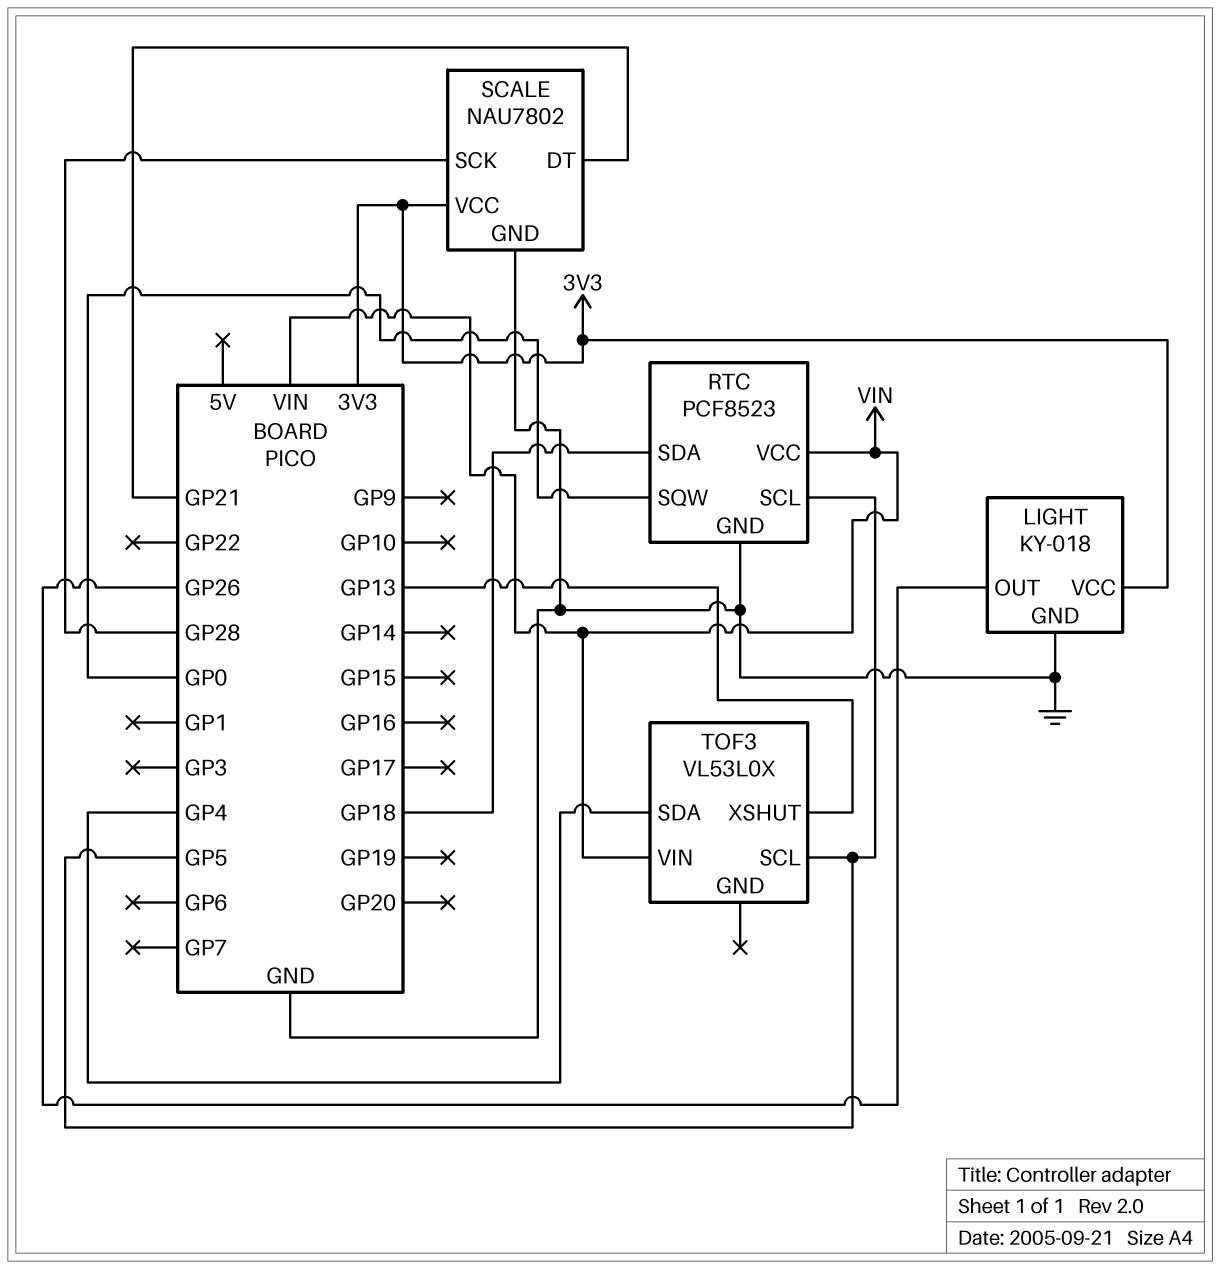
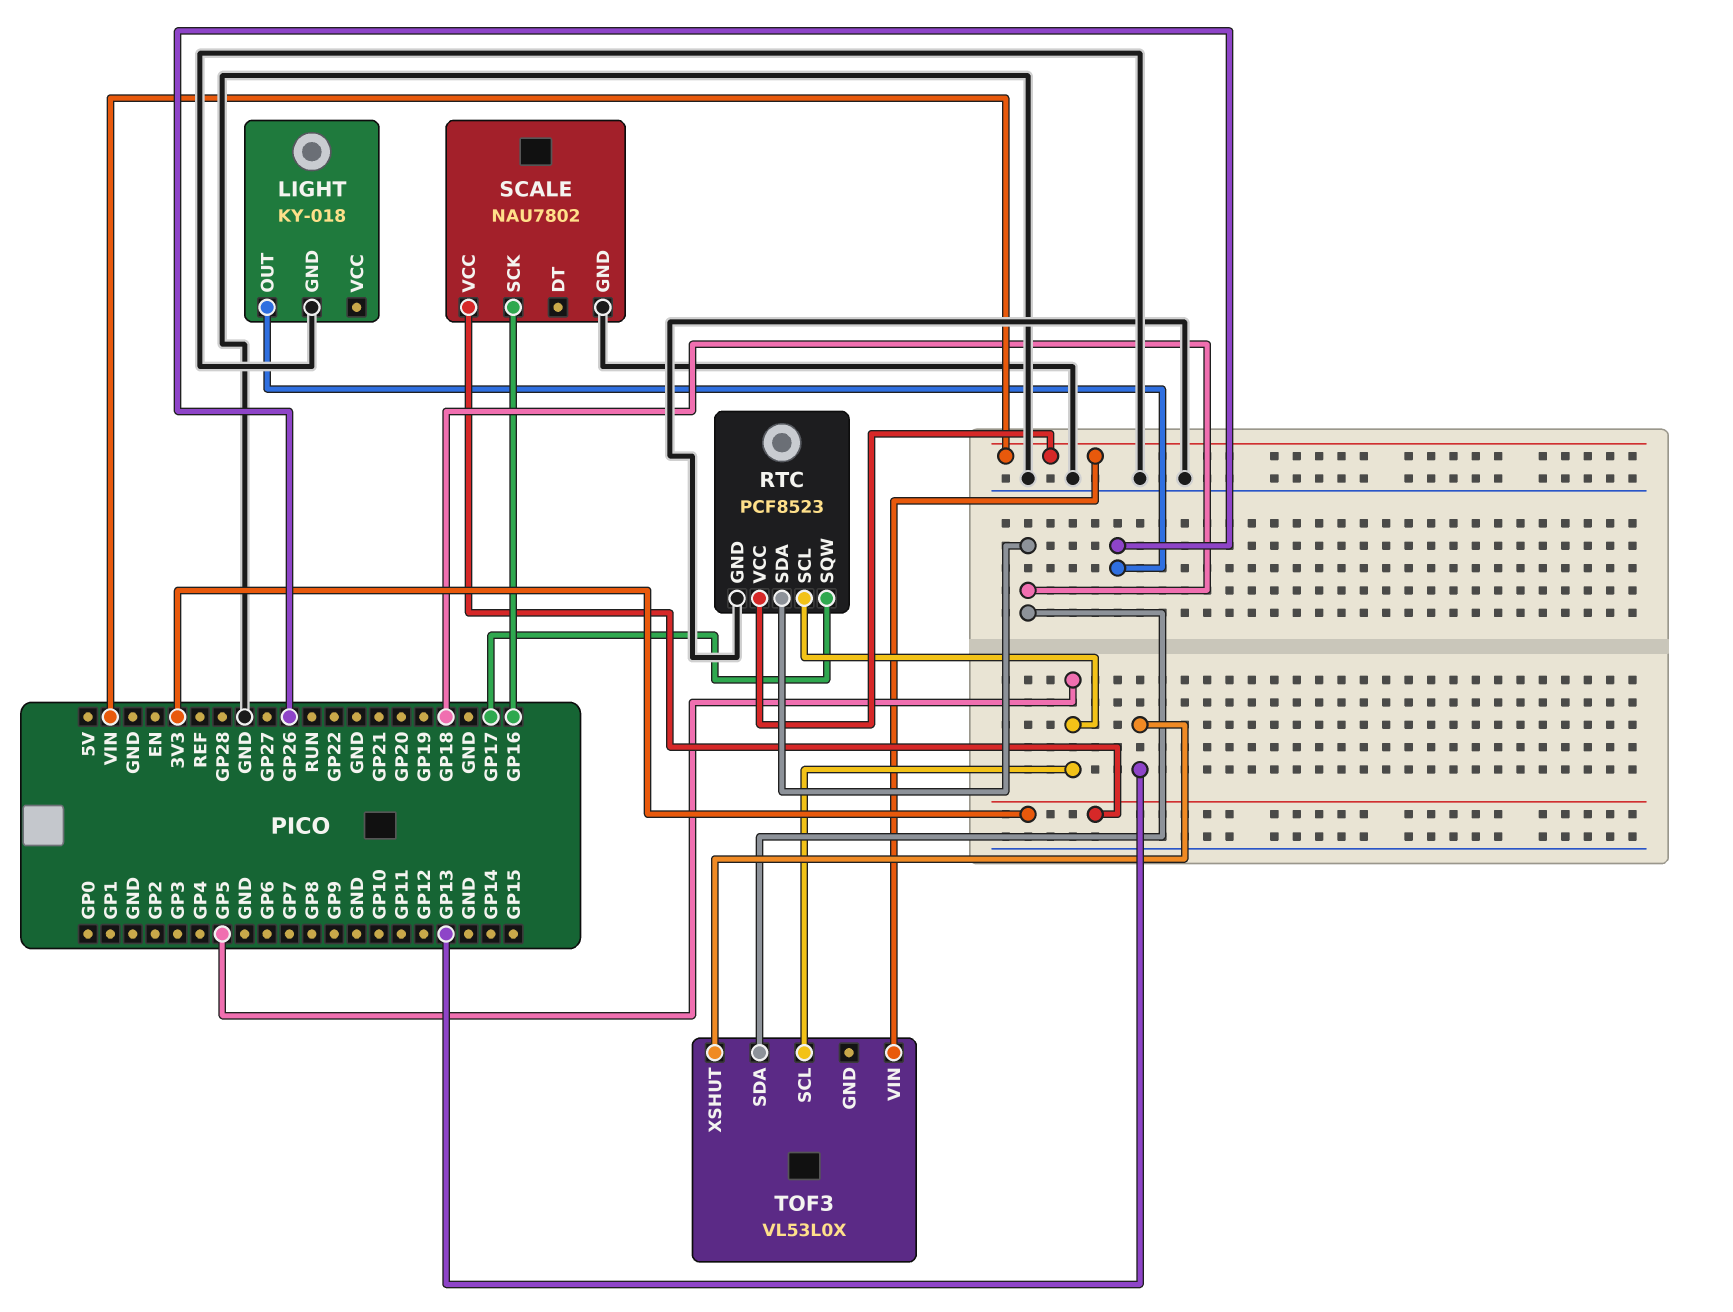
LIGHT pin VCC: 3V3 -> none
RTC pin SQW: GP0 -> GP17
SCALE pin DT: GP21 -> none
SCALE pin SCK: GP28 -> GP16
TOF3 pin SDA: GP4 -> GP18

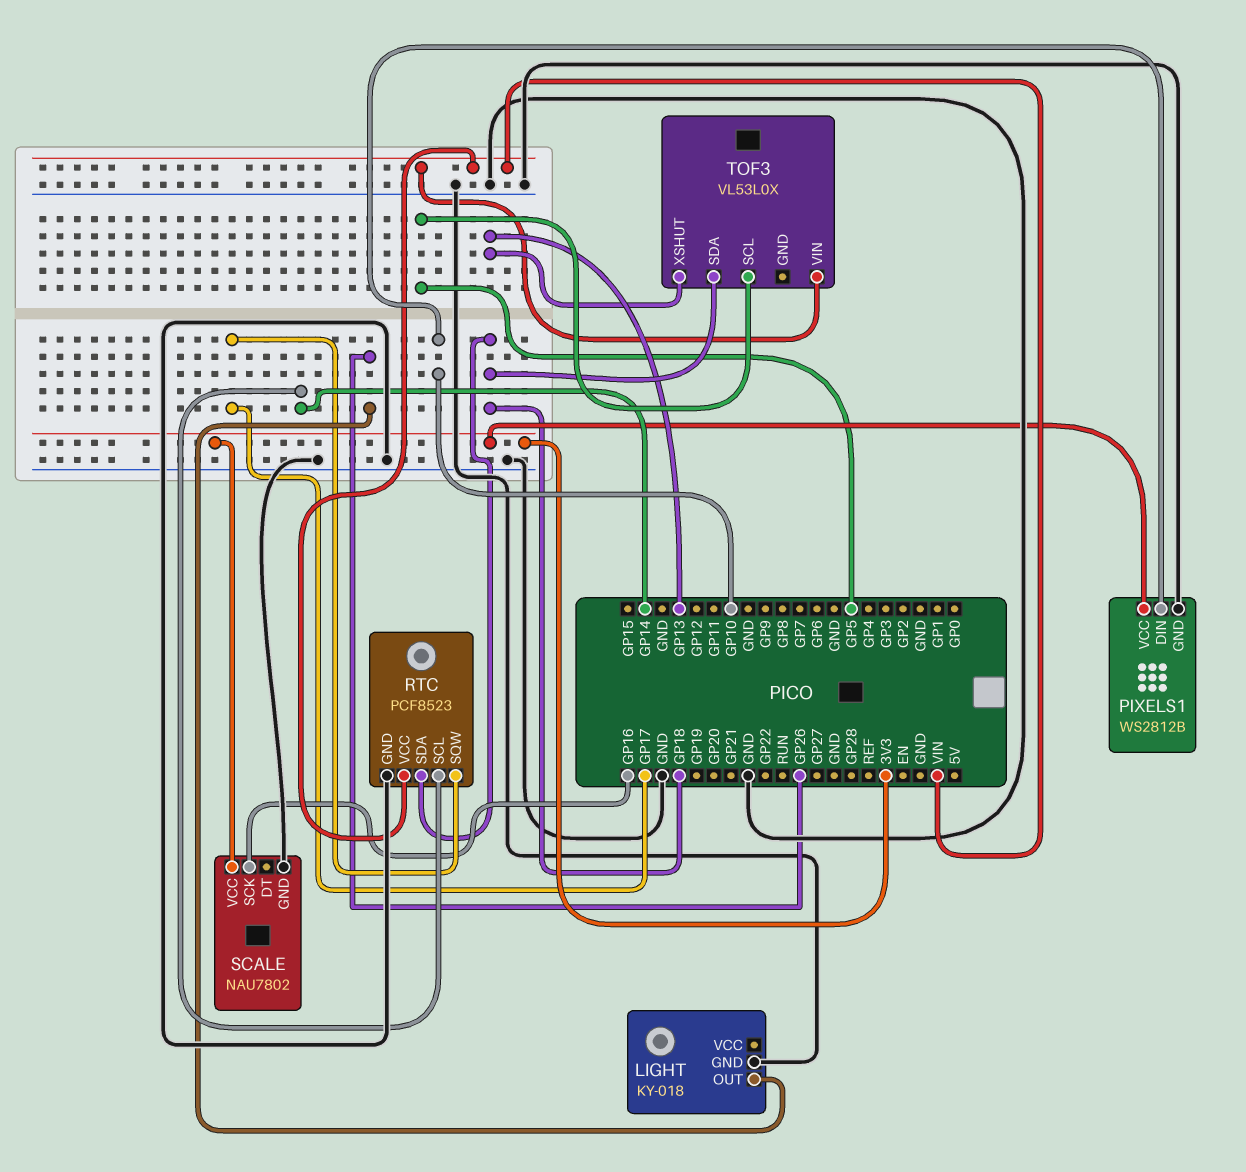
PIXELS1: none -> WS2812B
PIXELS1 pin DIN: none -> GP10
PIXELS1 pin GND: none -> GND
PIXELS1 pin VCC: none -> 3V3
RTC pin SCL: GP5 -> GP14

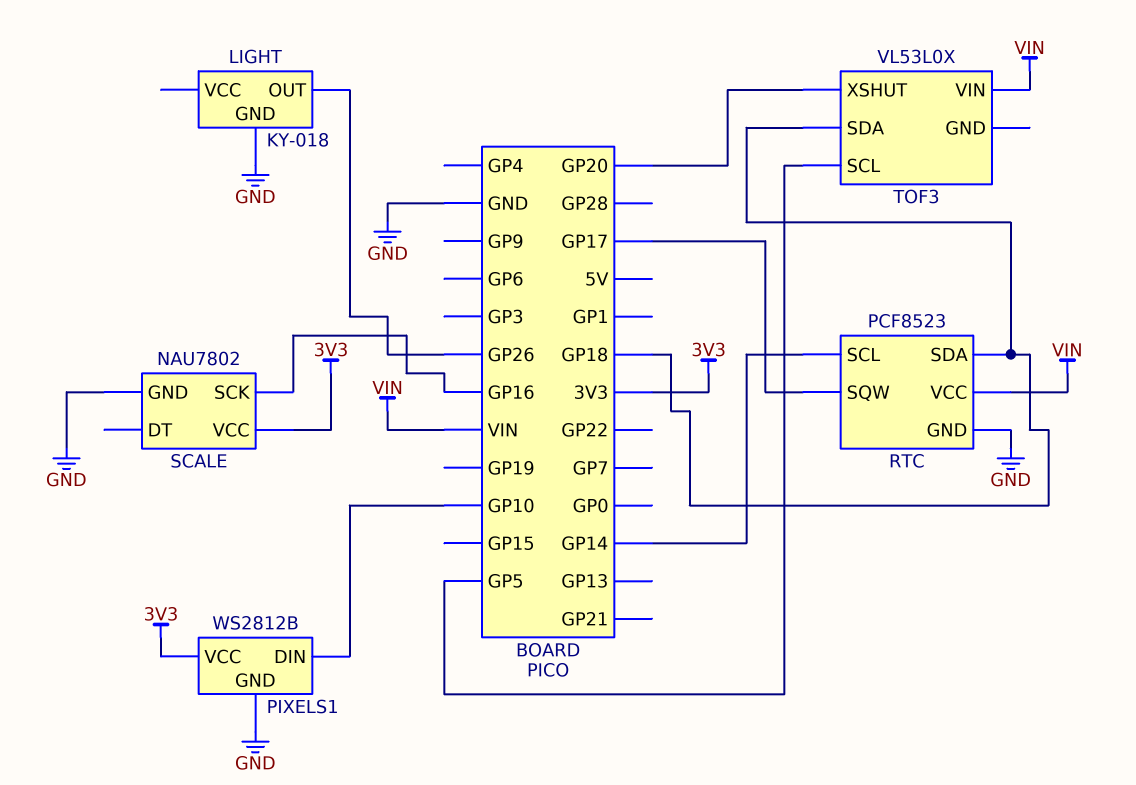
TOF3 pin XSHUT: GP13 -> GP20

